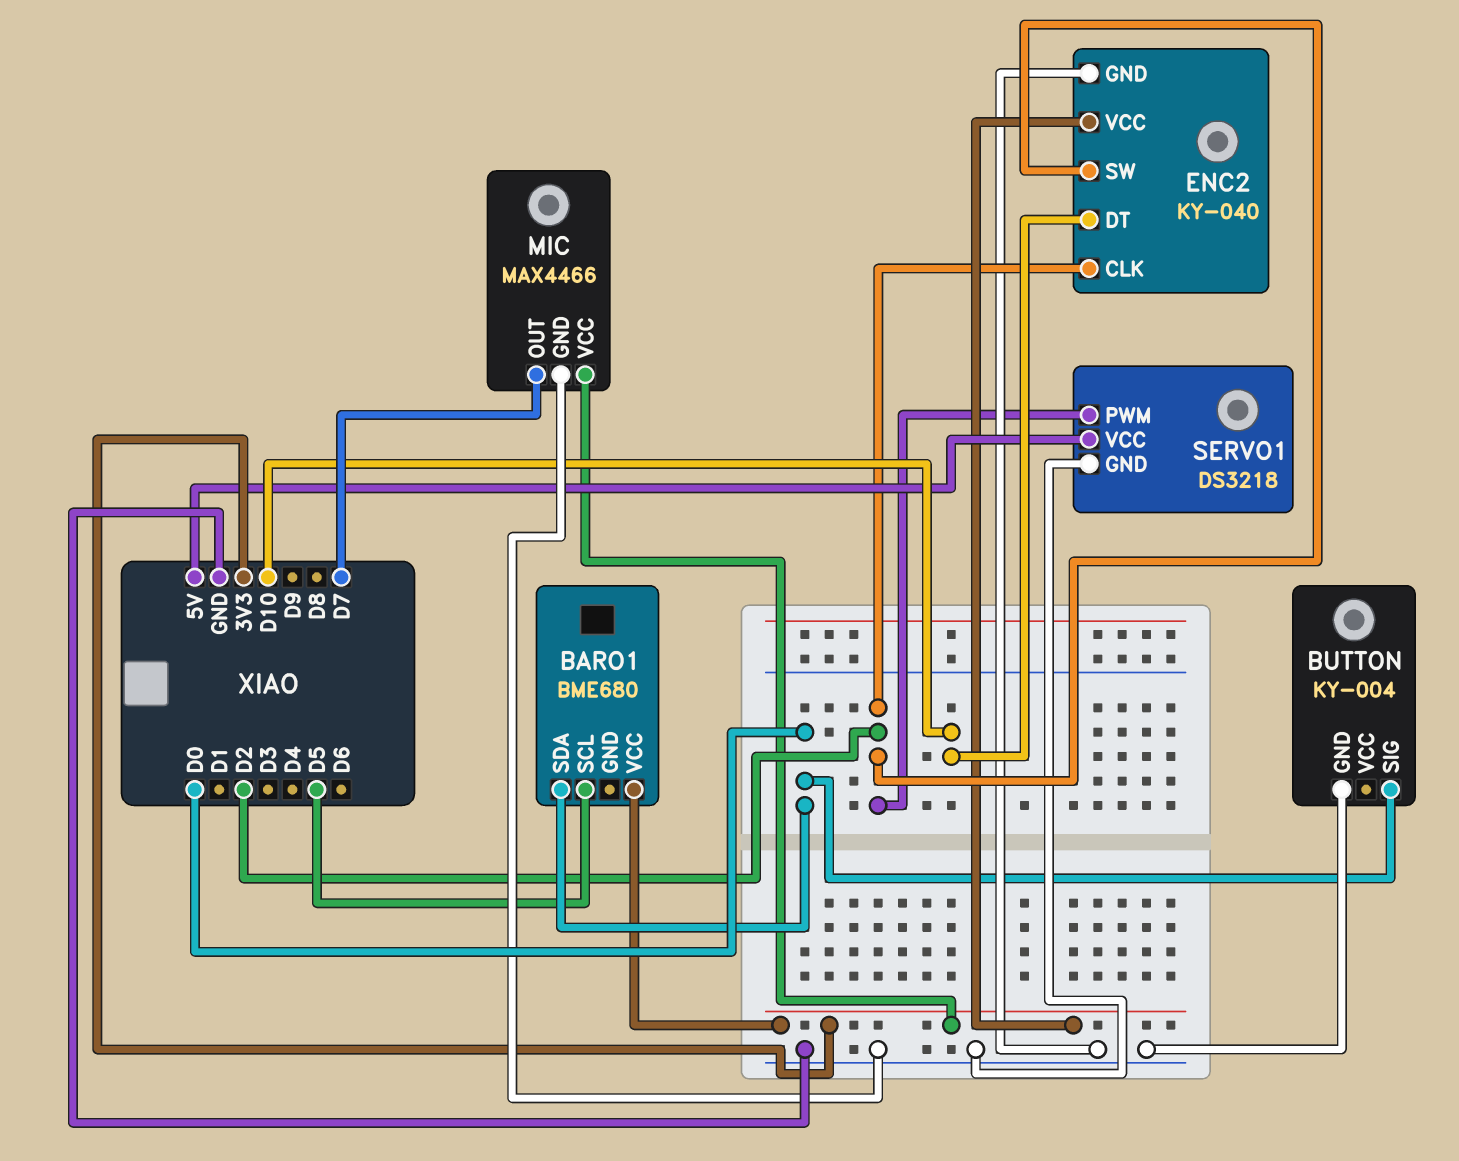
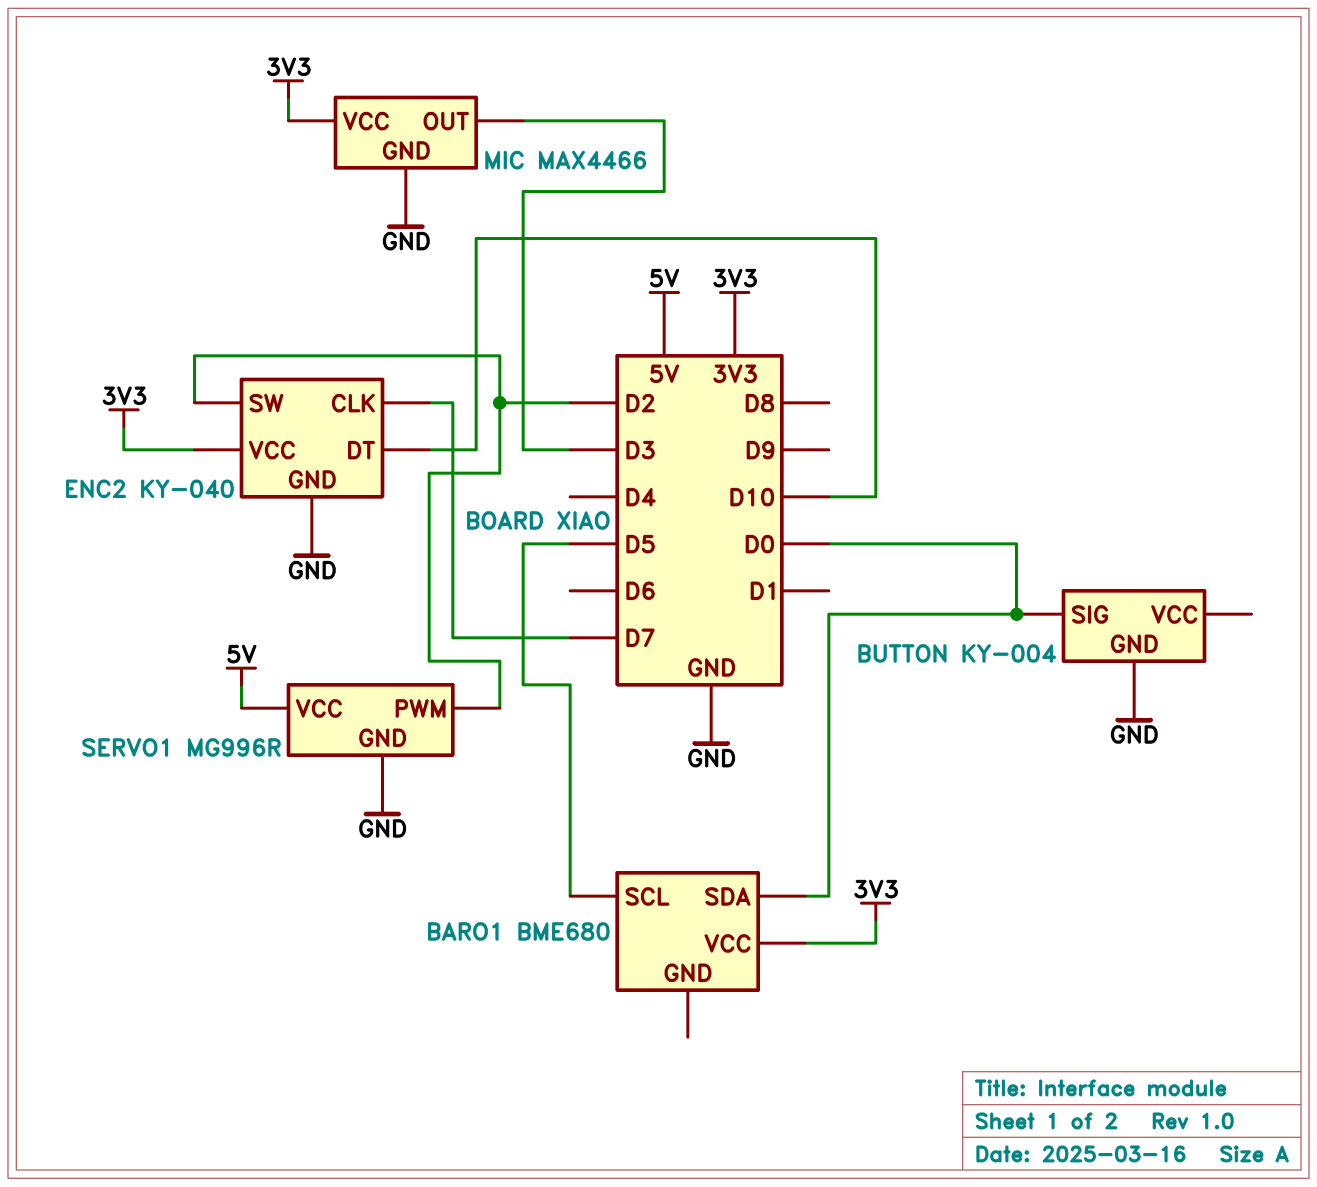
ENC2 pin CLK: D2 -> D7
MIC pin OUT: D7 -> D3
SERVO1: DS3218 -> MG996R

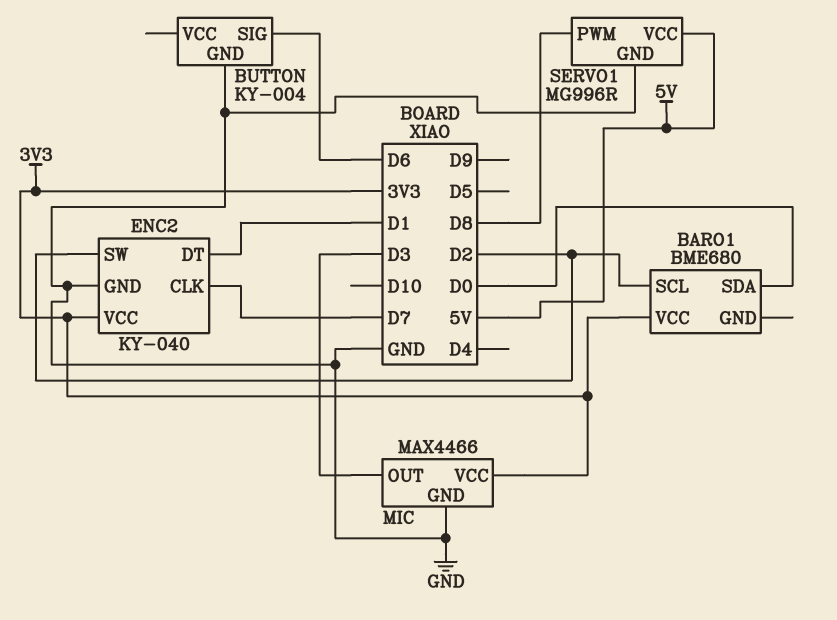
BARO1 pin SCL: D5 -> D2
BUTTON pin SIG: D0 -> D6
ENC2 pin DT: D10 -> D1
SERVO1 pin PWM: D2 -> D8

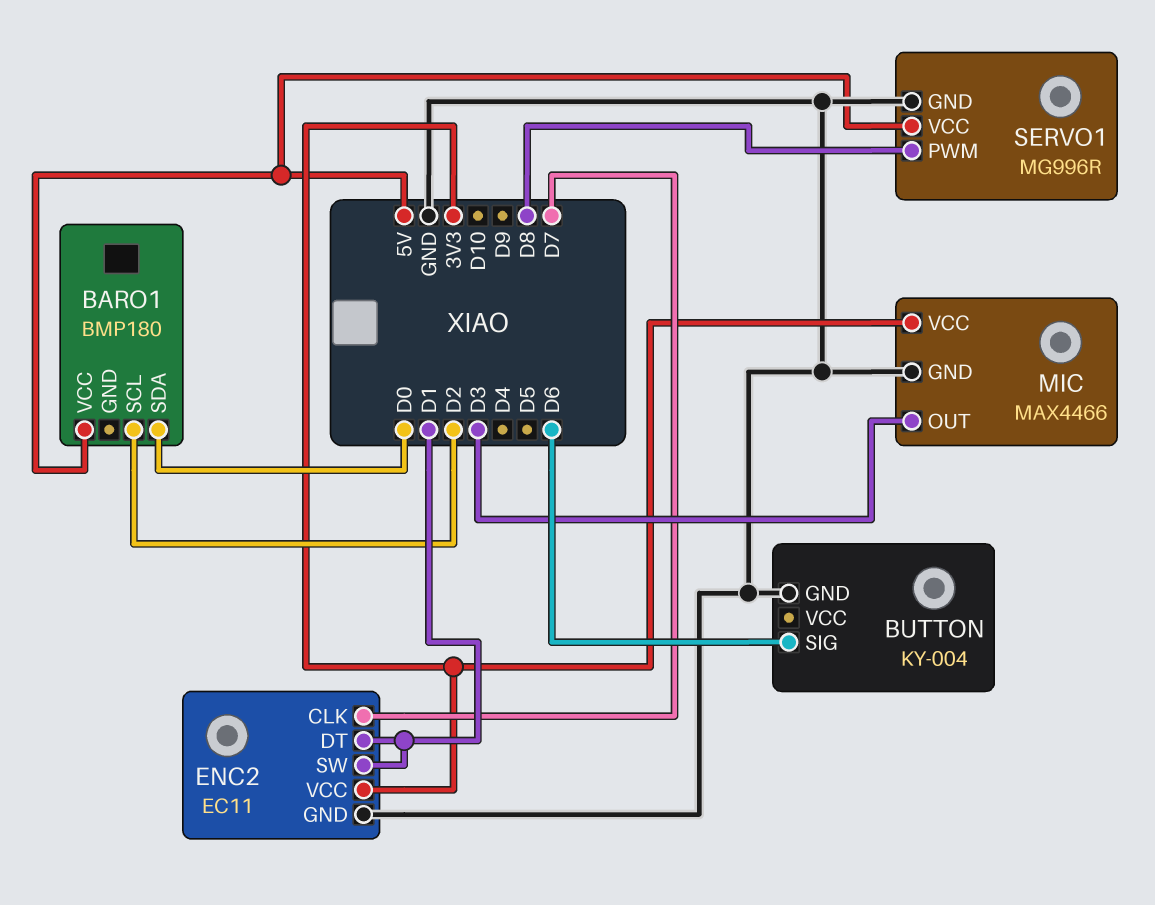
BARO1: BME680 -> BMP180
BARO1 pin VCC: 3V3 -> 5V
ENC2: KY-040 -> EC11
ENC2 pin SW: D2 -> D1

